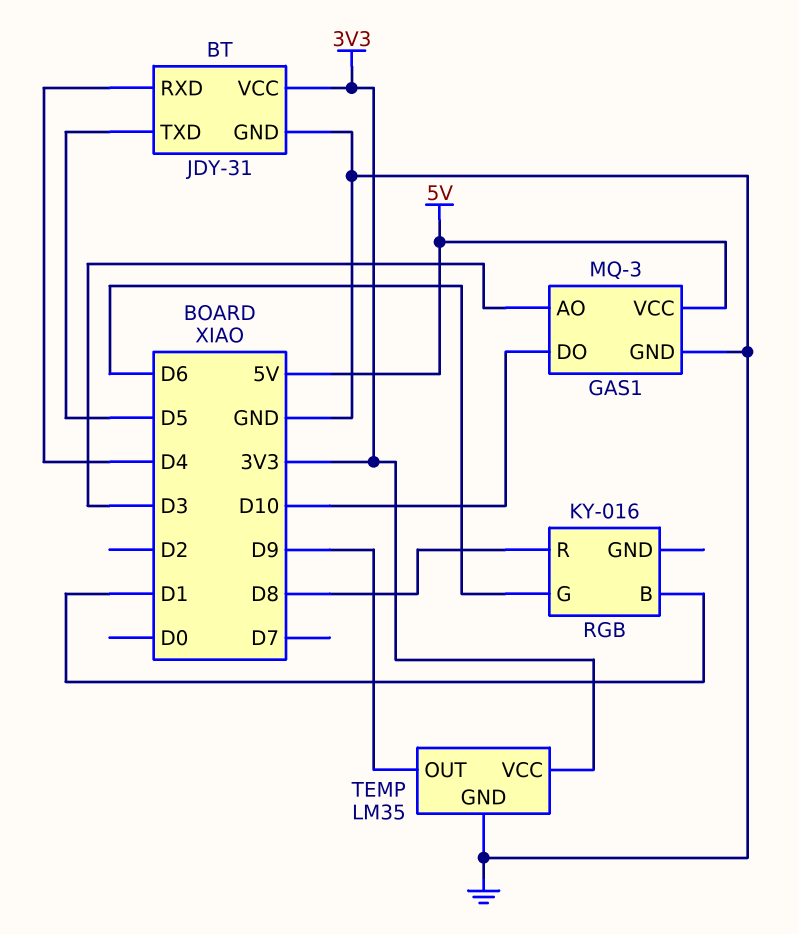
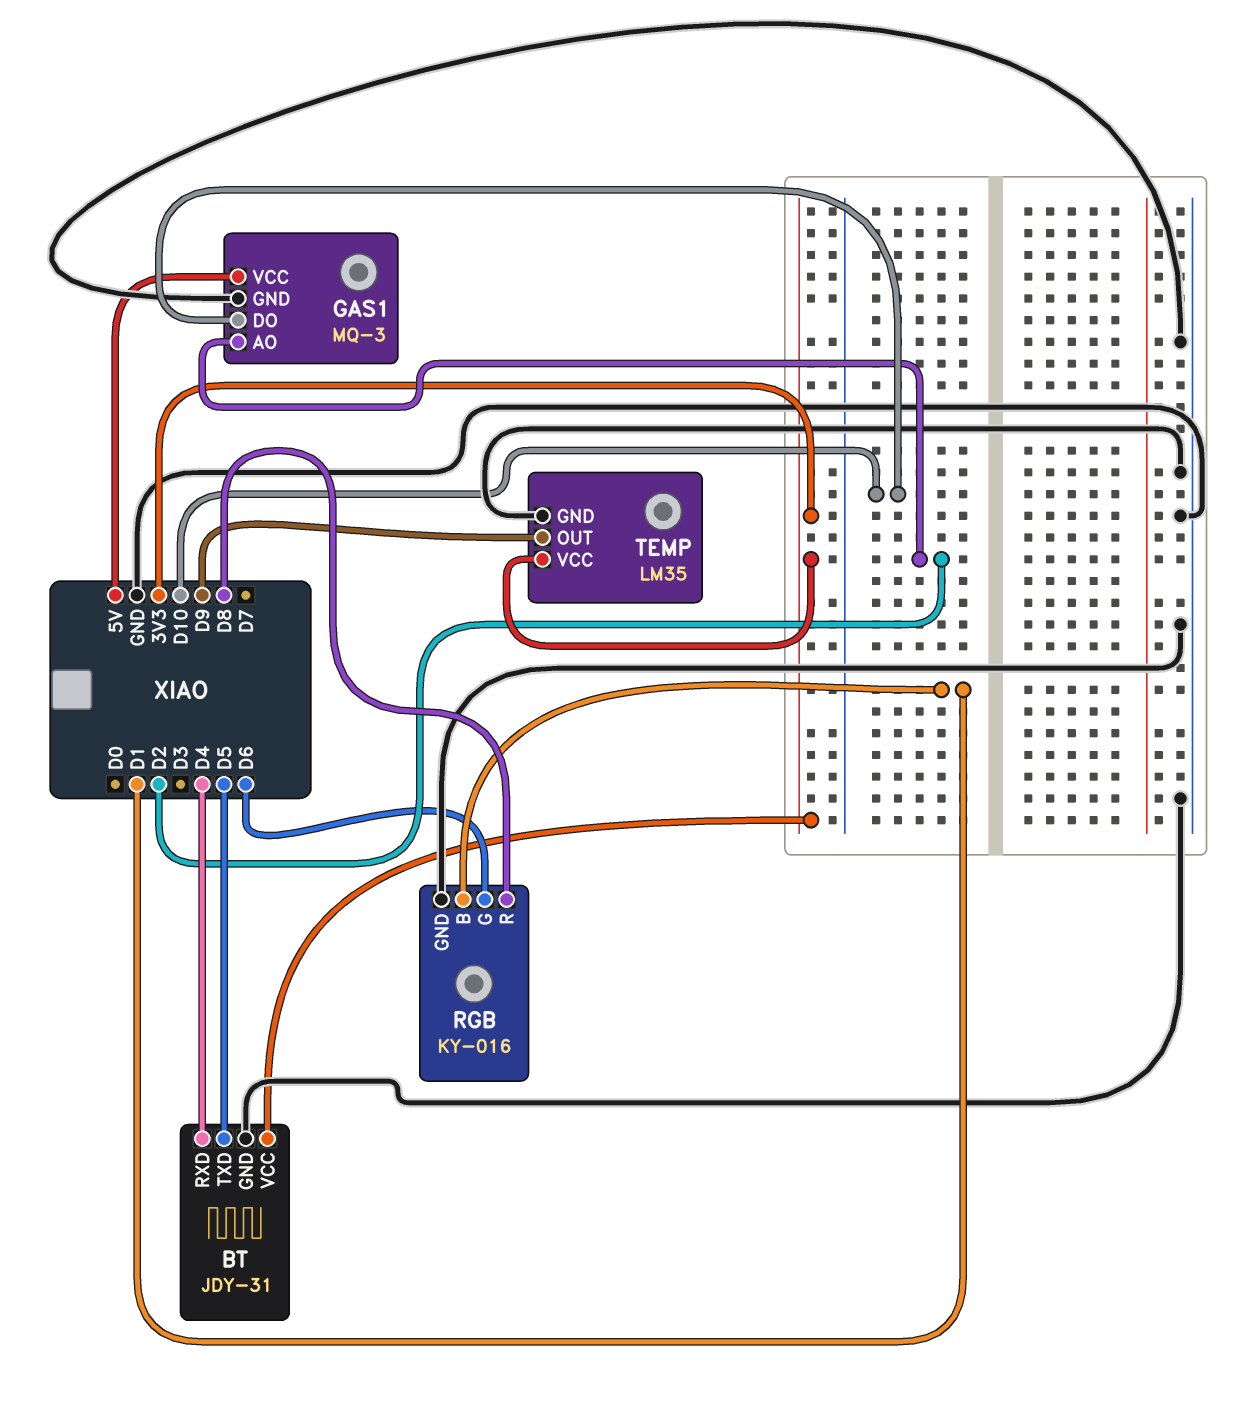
GAS1 pin AO: D3 -> D2
RGB pin GND: none -> GND

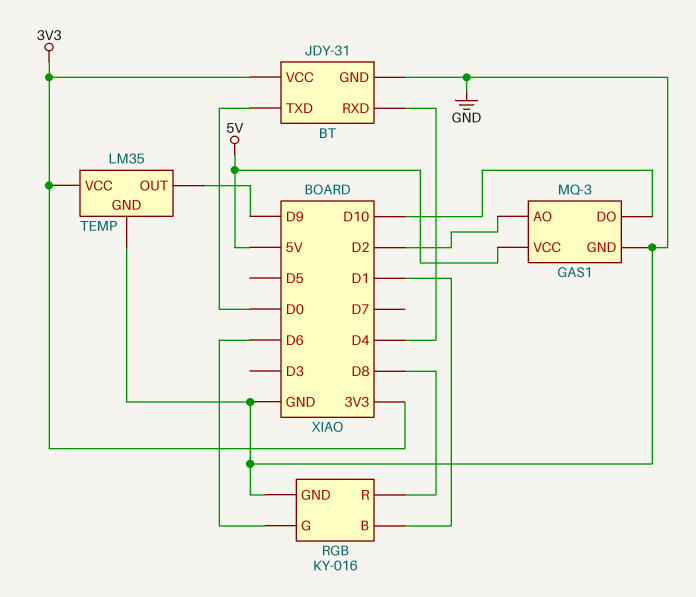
BT pin TXD: D5 -> D0

